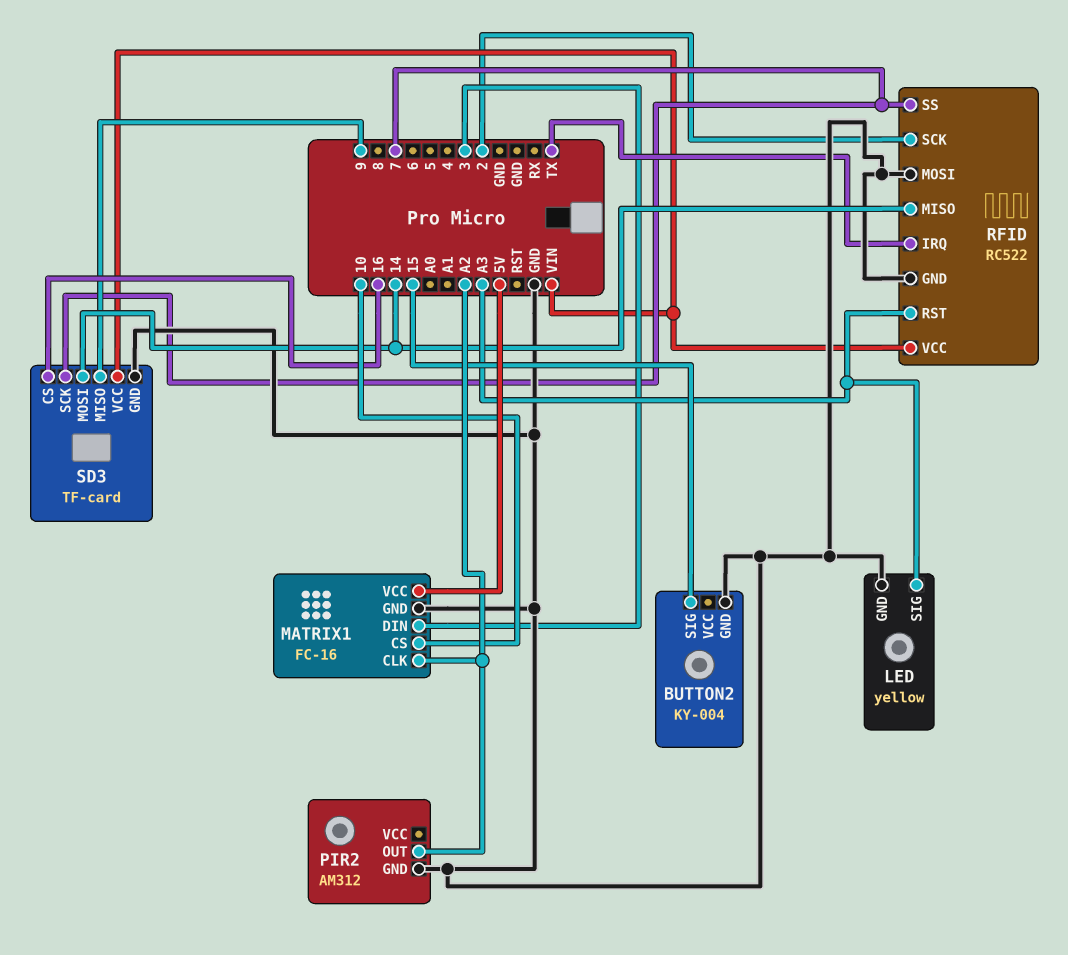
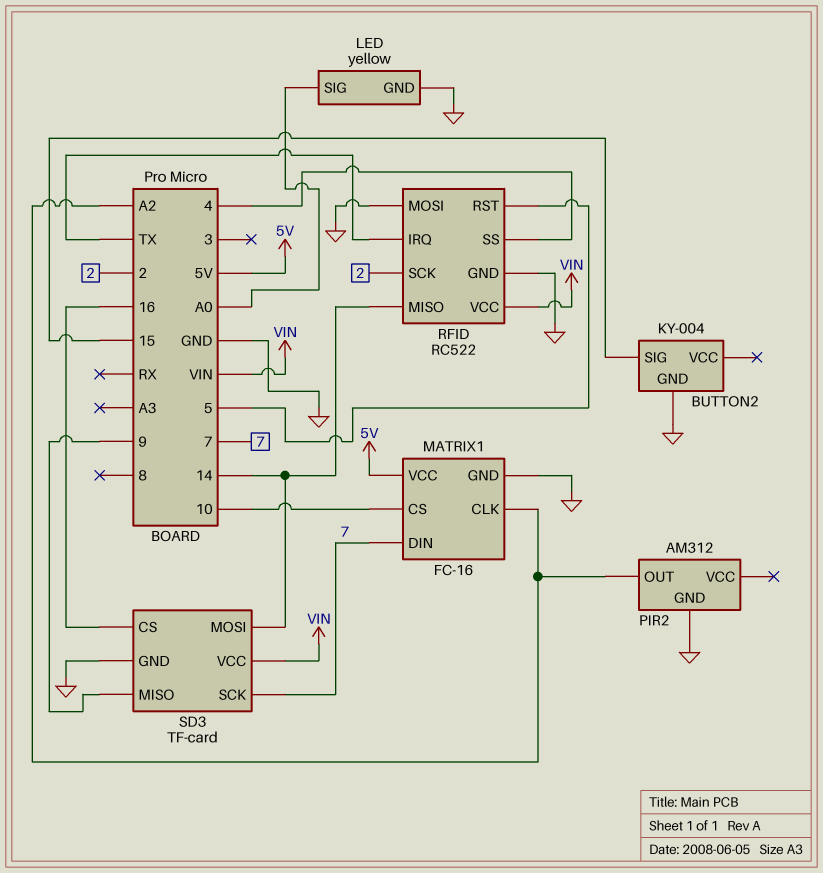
LED pin SIG: A3 -> A0
MATRIX1 pin DIN: 3 -> 7
RFID pin RST: A3 -> 5
RFID pin SS: 7 -> 4

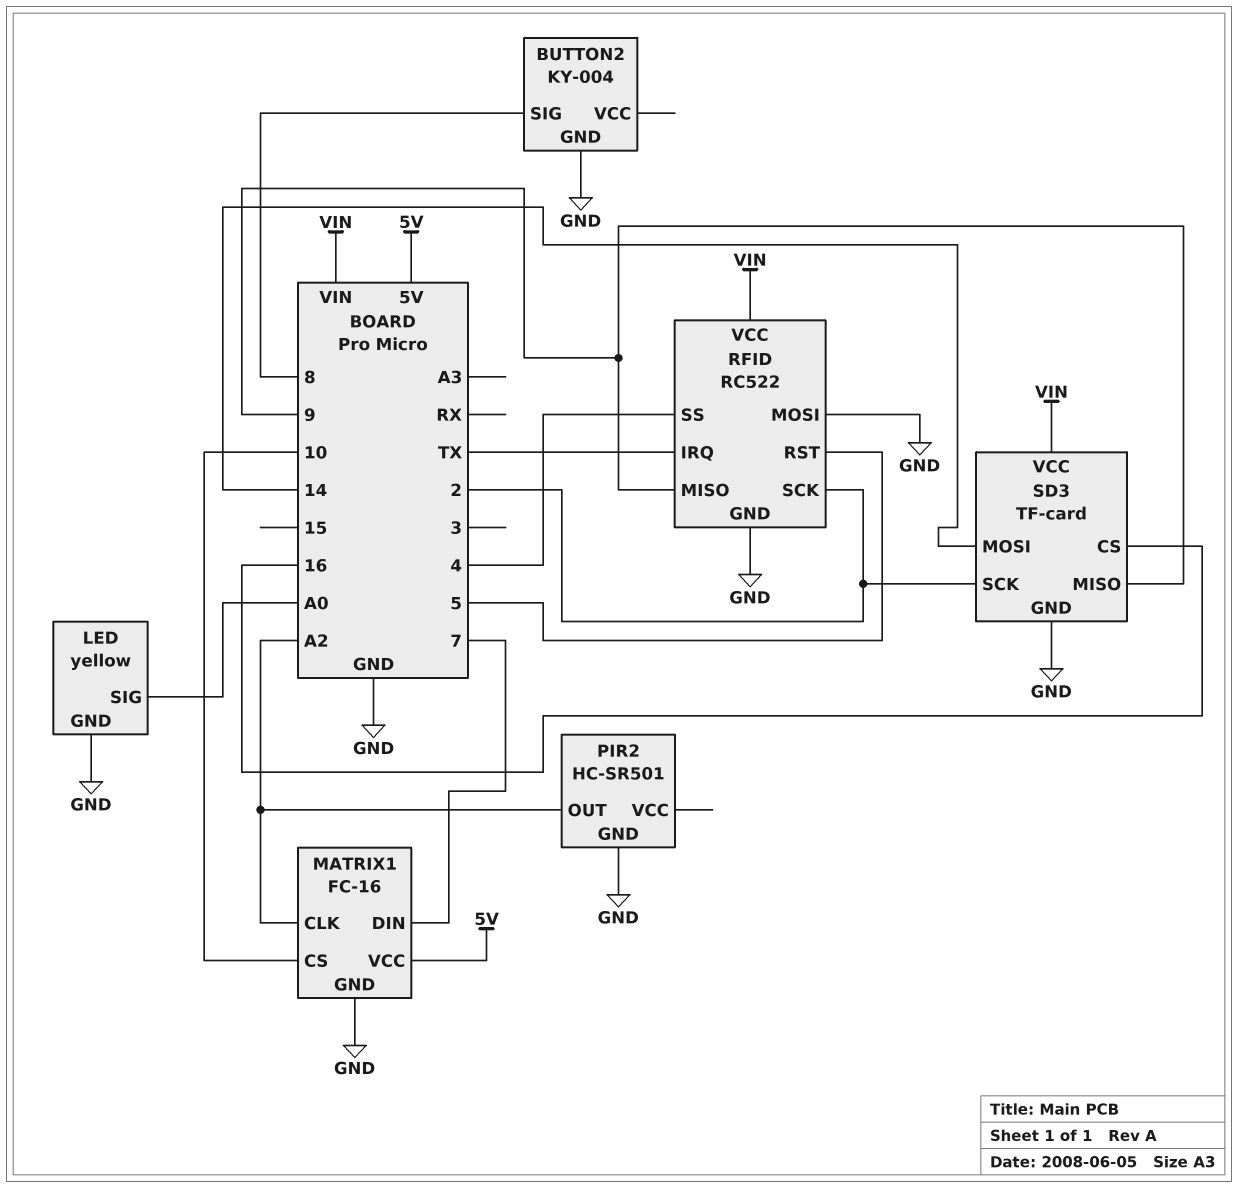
BUTTON2 pin SIG: 15 -> 8
PIR2: AM312 -> HC-SR501
RFID pin MISO: 14 -> 9
SD3 pin SCK: 7 -> 2

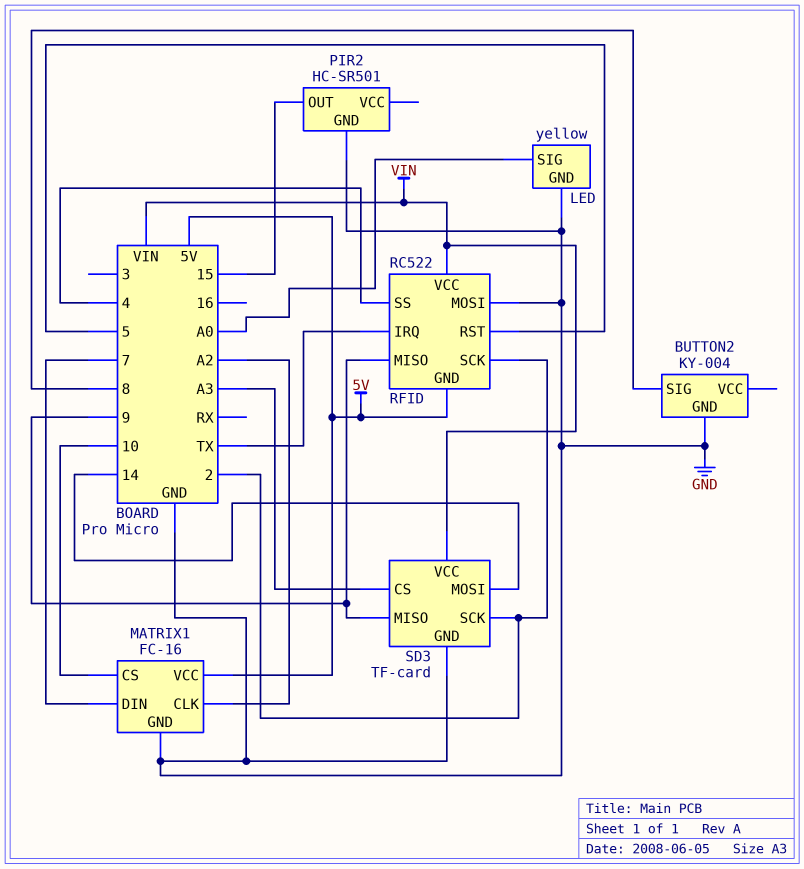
PIR2 pin OUT: A2 -> 15
RFID pin GND: GND -> 5V
SD3 pin CS: 16 -> A3

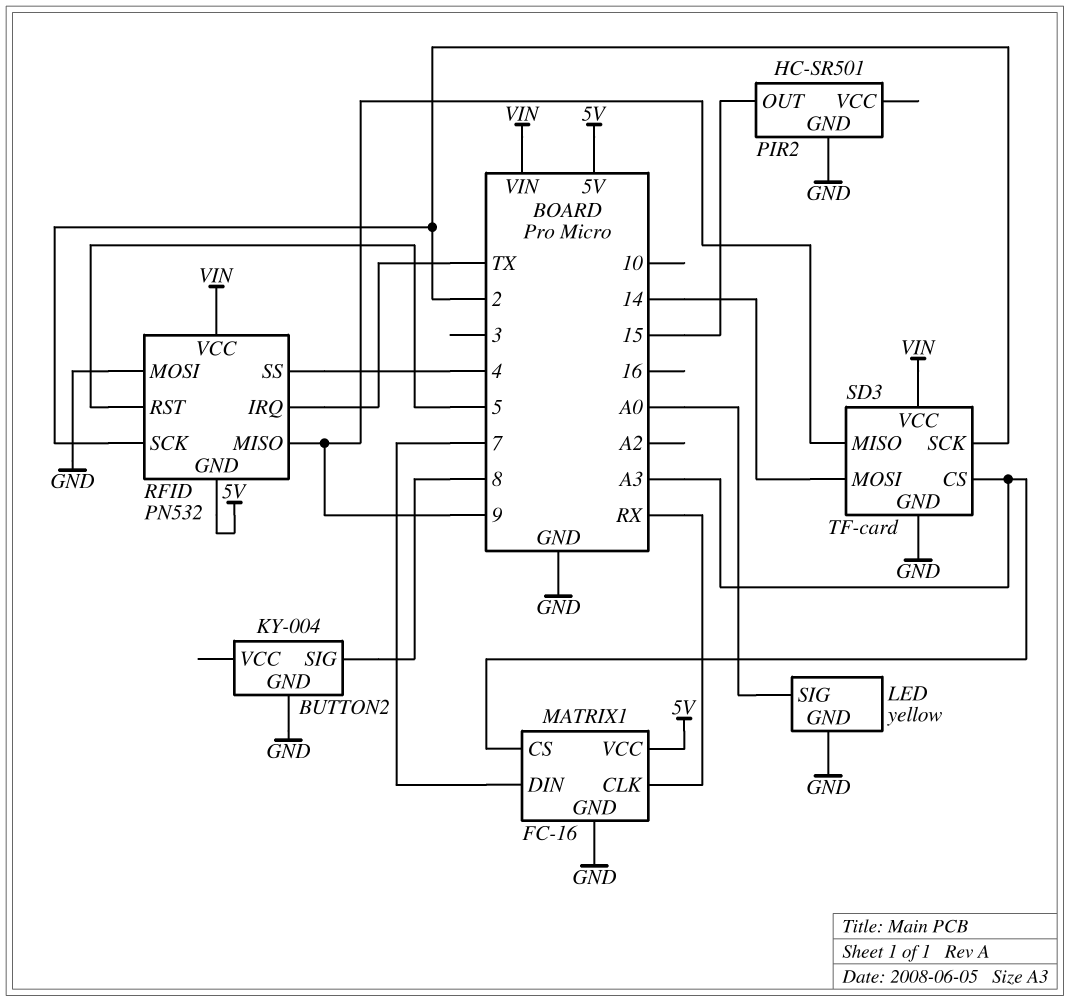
MATRIX1 pin CLK: A2 -> RX
MATRIX1 pin CS: 10 -> A3
RFID: RC522 -> PN532

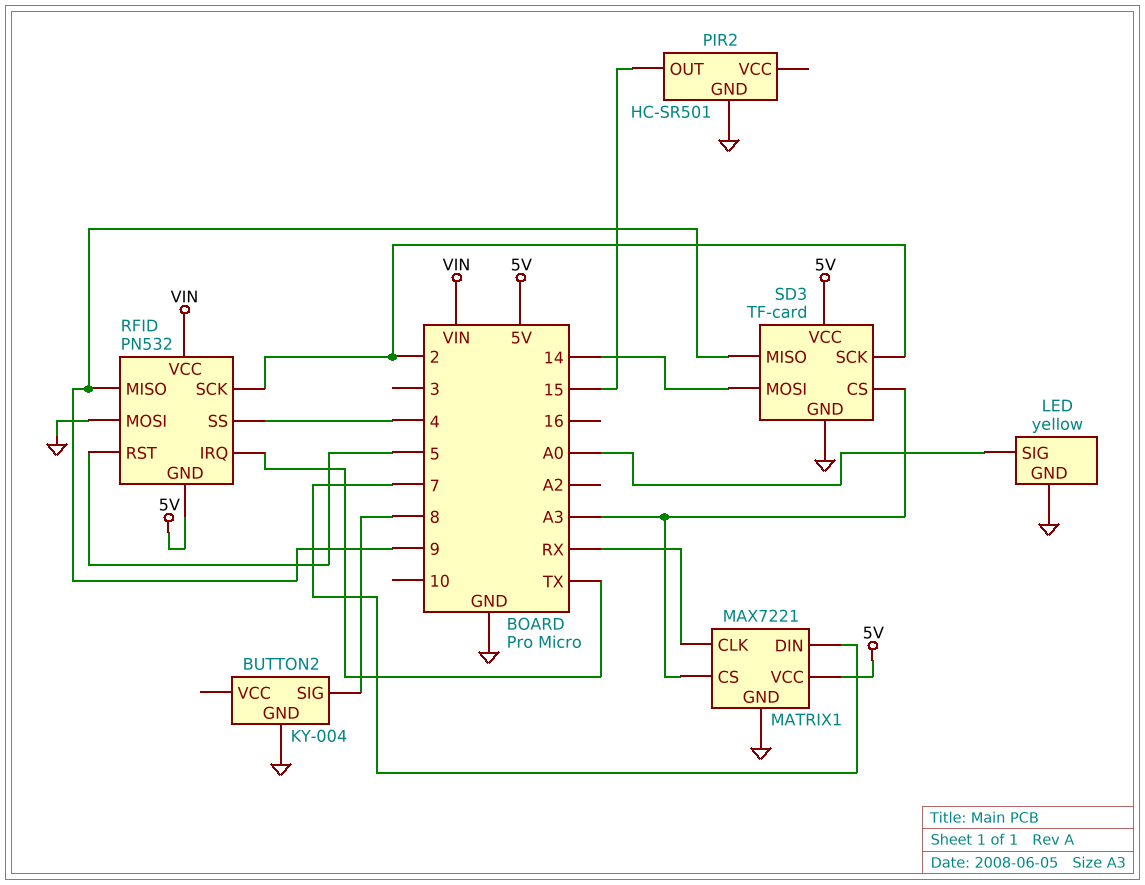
MATRIX1: FC-16 -> MAX7221
SD3 pin VCC: VIN -> 5V

